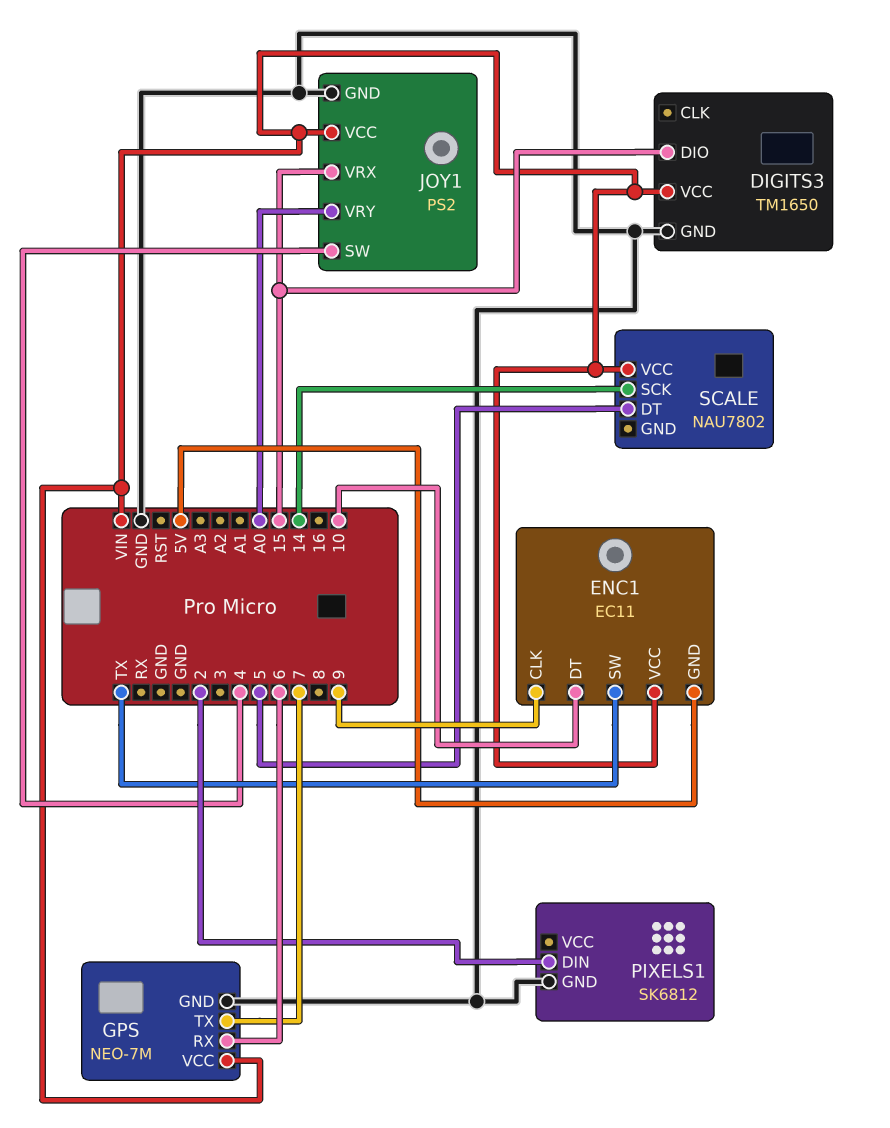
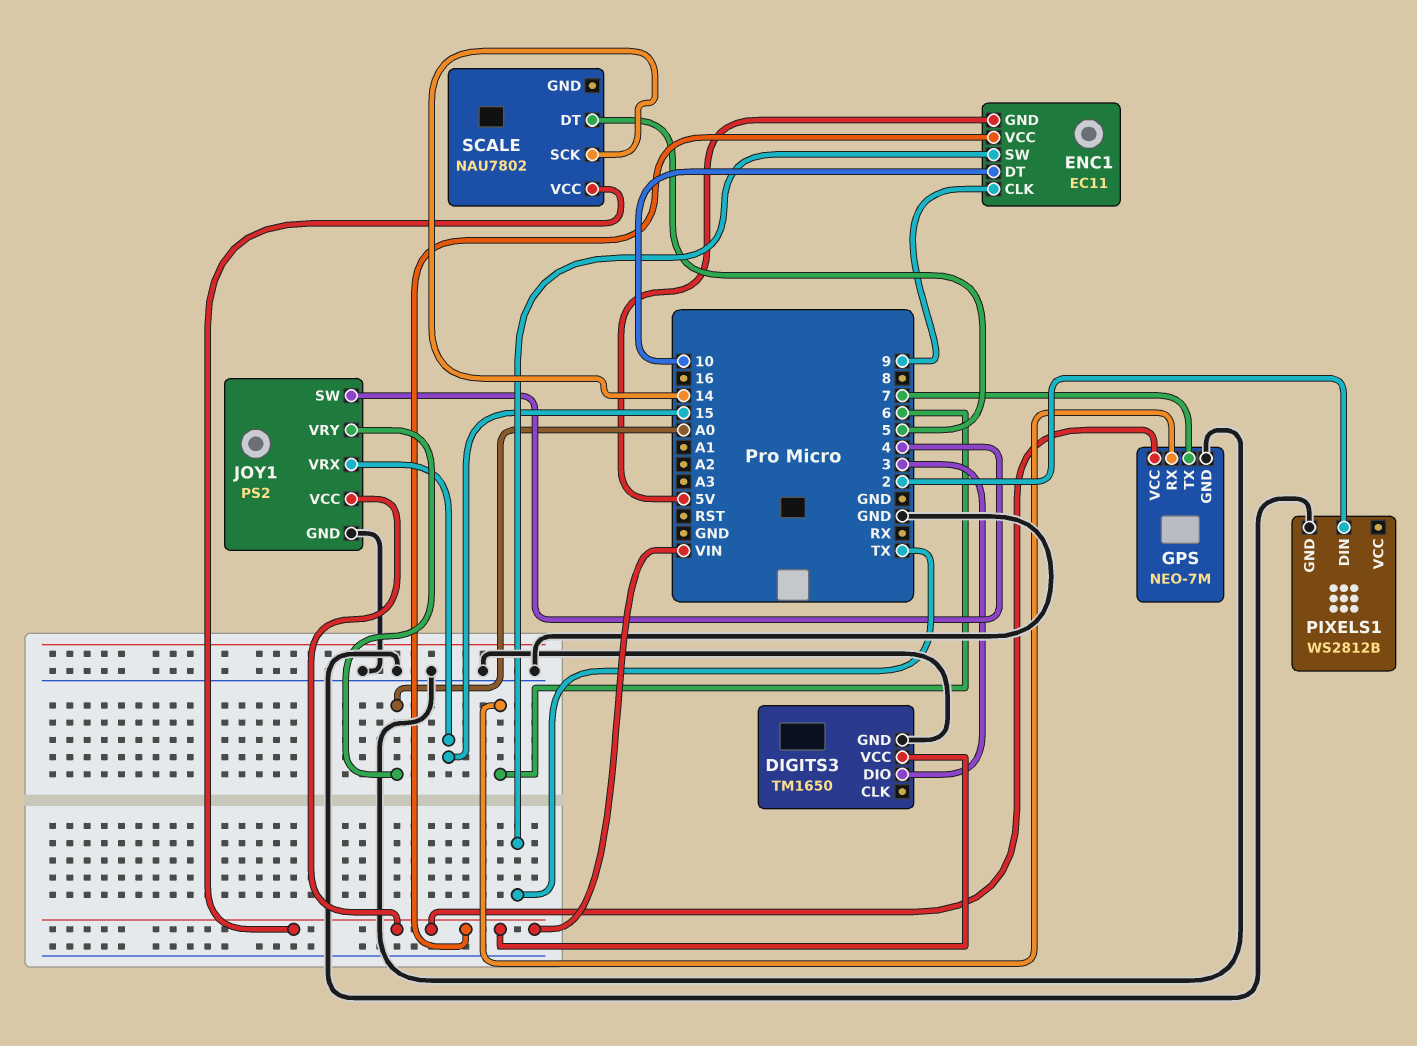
DIGITS3 pin DIO: 15 -> 3
PIXELS1: SK6812 -> WS2812B

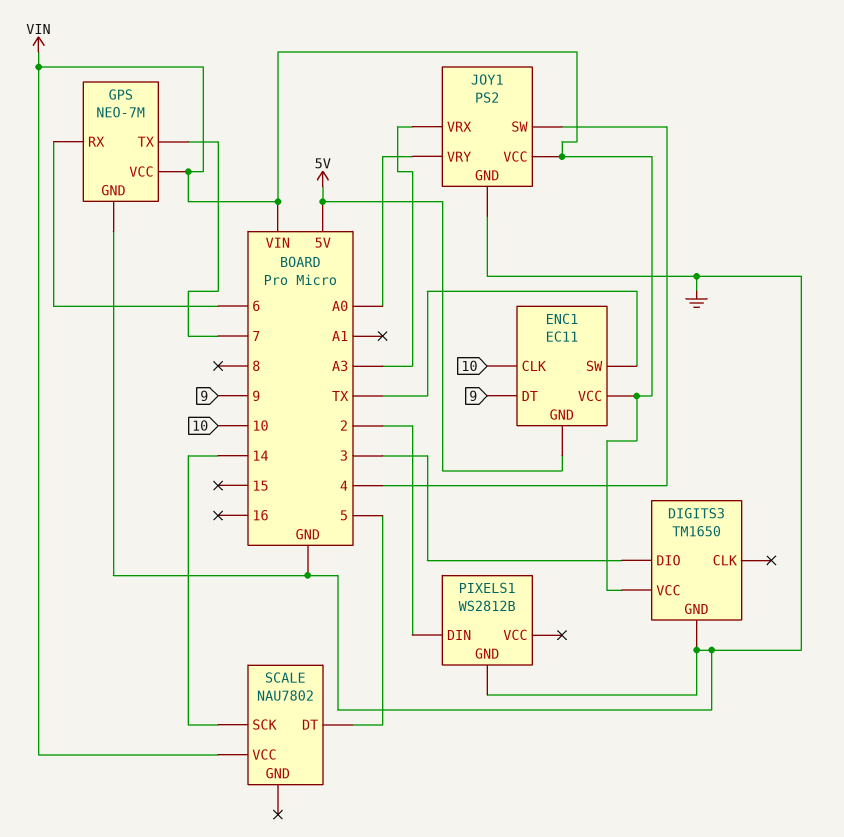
ENC1 pin CLK: 9 -> 10
ENC1 pin DT: 10 -> 9
JOY1 pin VRX: 15 -> A3

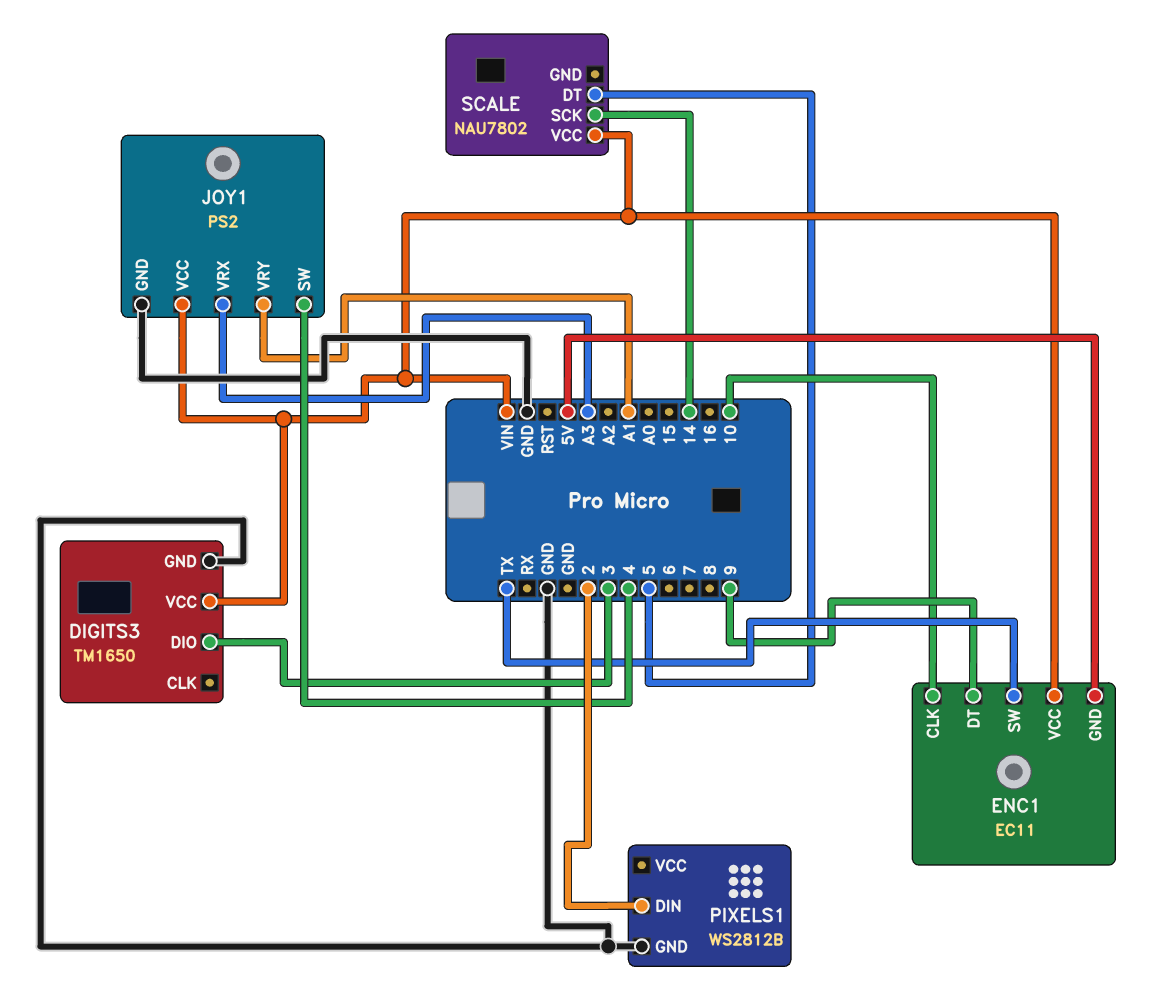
GPS: NEO-7M -> none
GPS pin GND: GND -> none
GPS pin RX: 6 -> none
GPS pin TX: 7 -> none
GPS pin VCC: VIN -> none
JOY1 pin VRY: A0 -> A1

